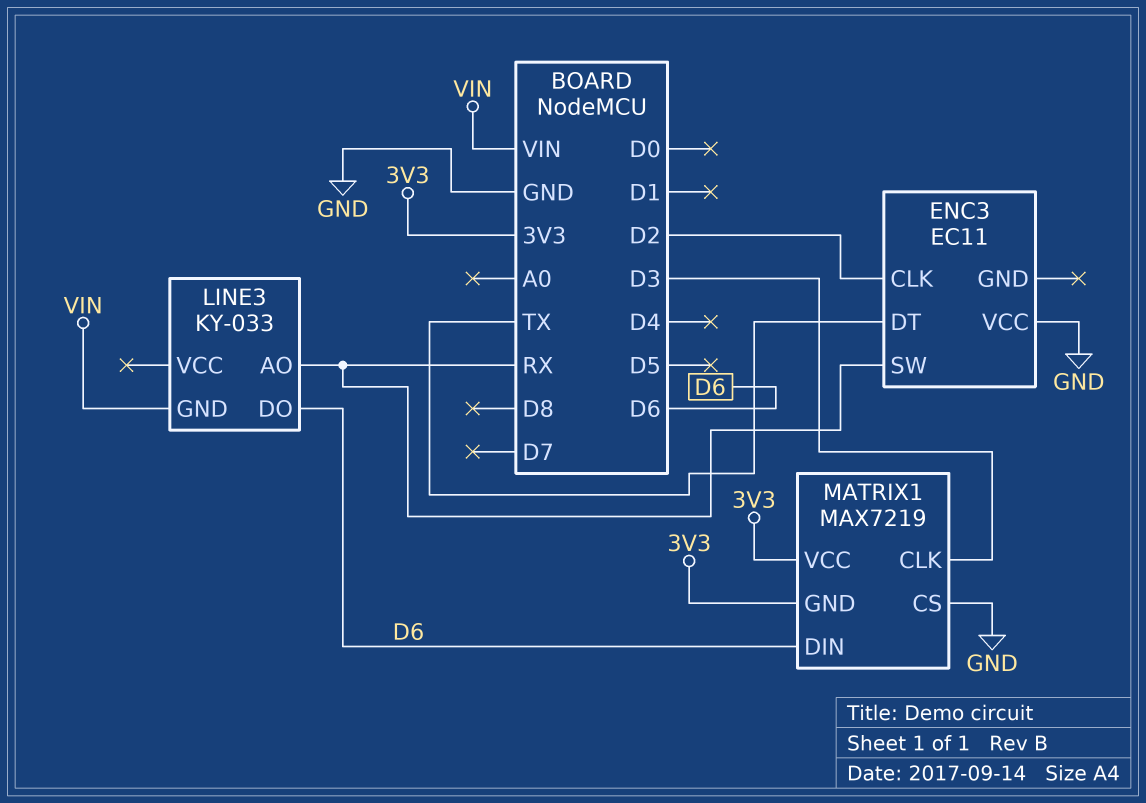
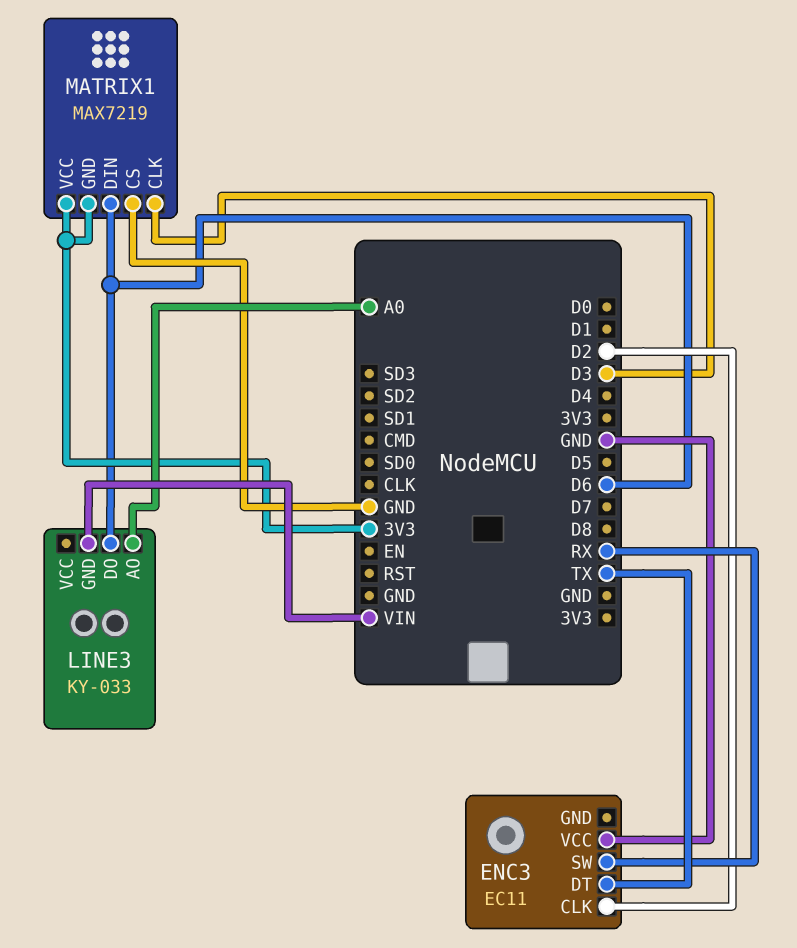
LINE3 pin AO: RX -> A0

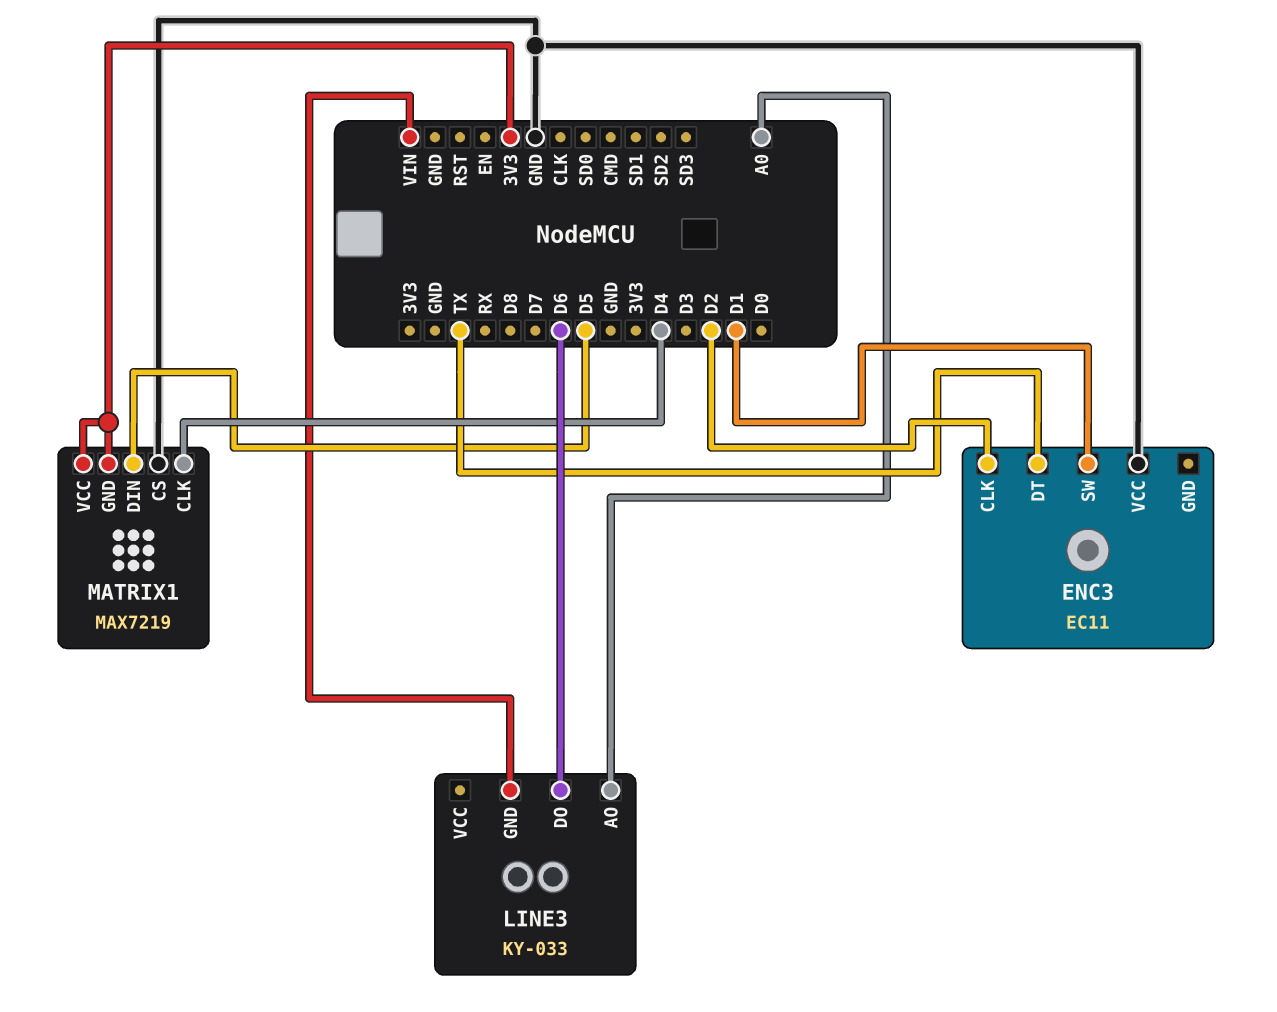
ENC3 pin SW: RX -> D1
MATRIX1 pin CLK: D3 -> D4
MATRIX1 pin DIN: D6 -> D5

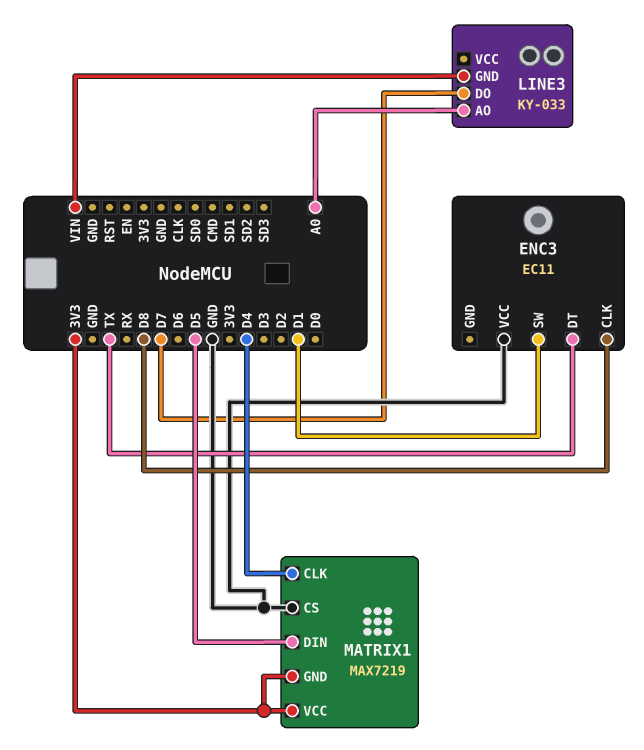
ENC3 pin CLK: D2 -> D8
LINE3 pin DO: D6 -> D7

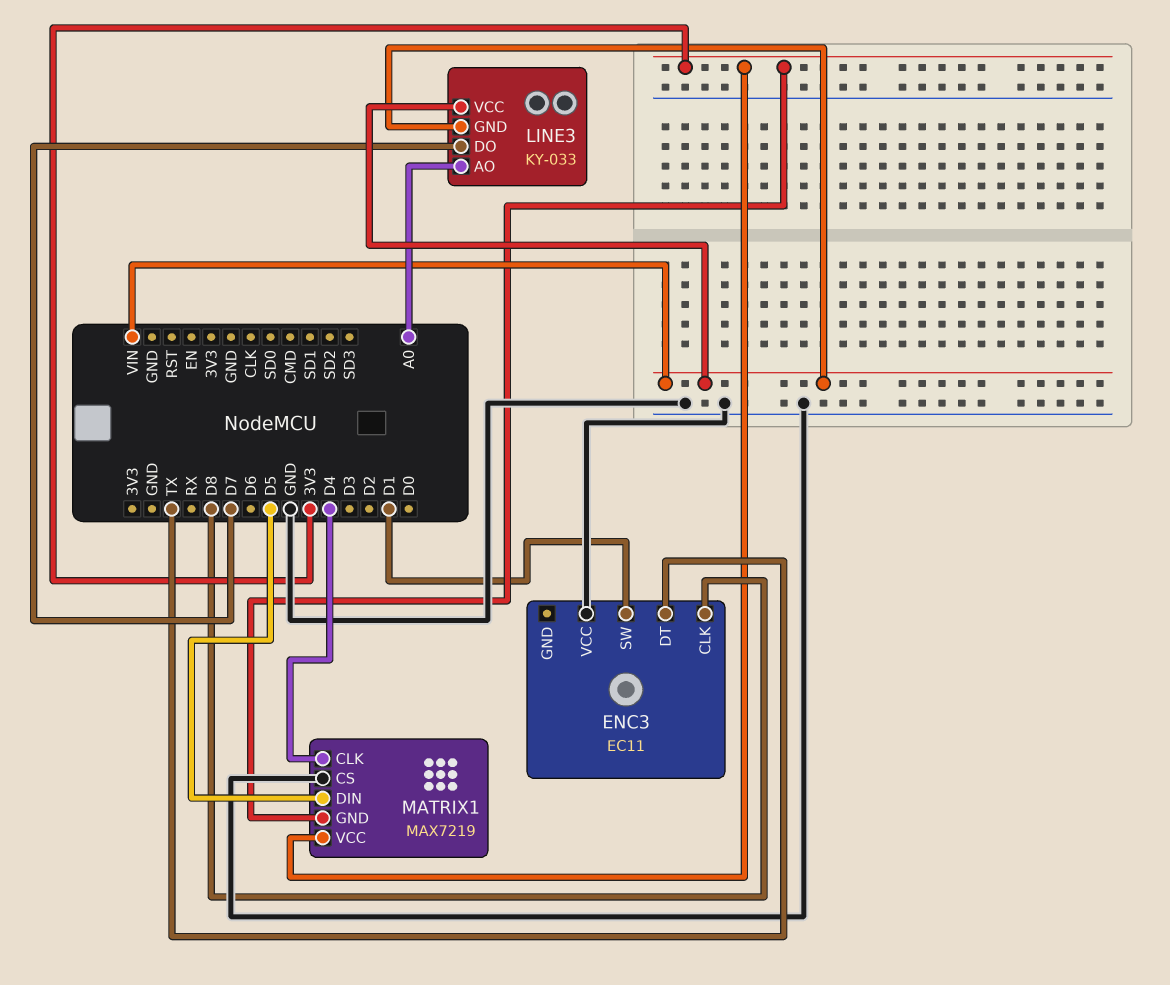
LINE3 pin VCC: none -> VIN

